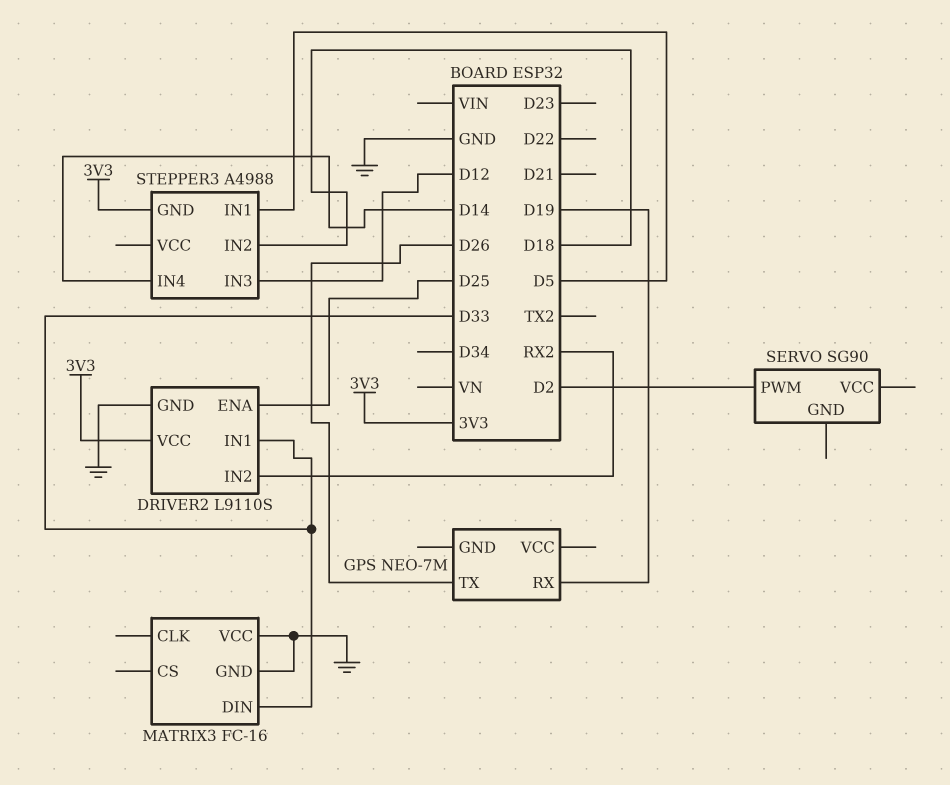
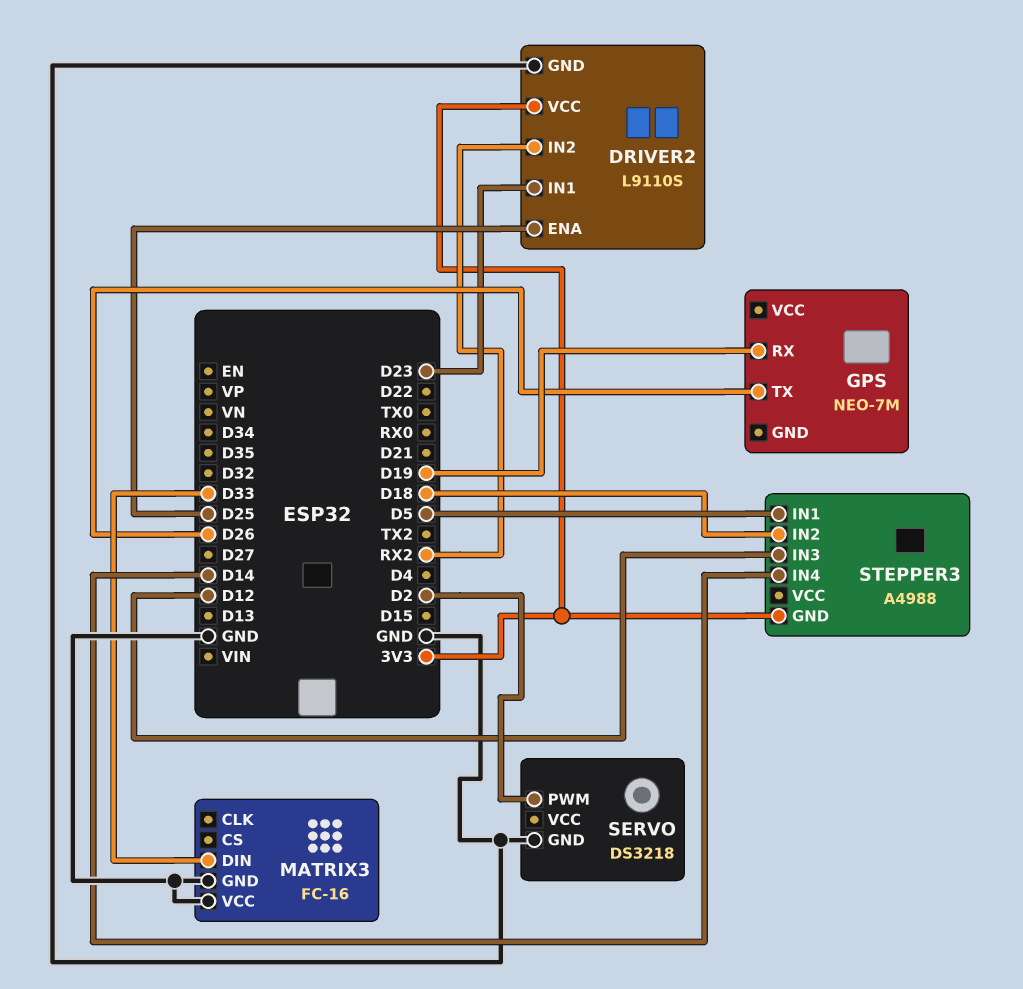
DRIVER2 pin IN1: D33 -> D23
SERVO: SG90 -> DS3218
SERVO pin GND: none -> GND

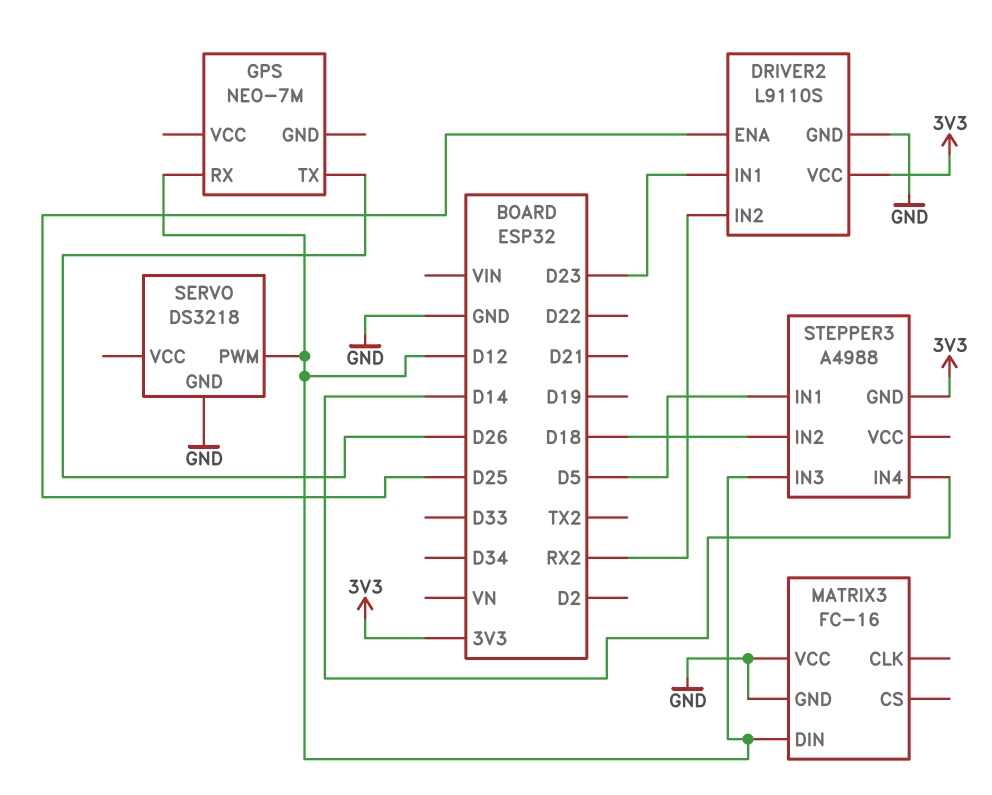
GPS pin RX: D19 -> D12
MATRIX3 pin DIN: D33 -> D12
SERVO pin PWM: D2 -> D12

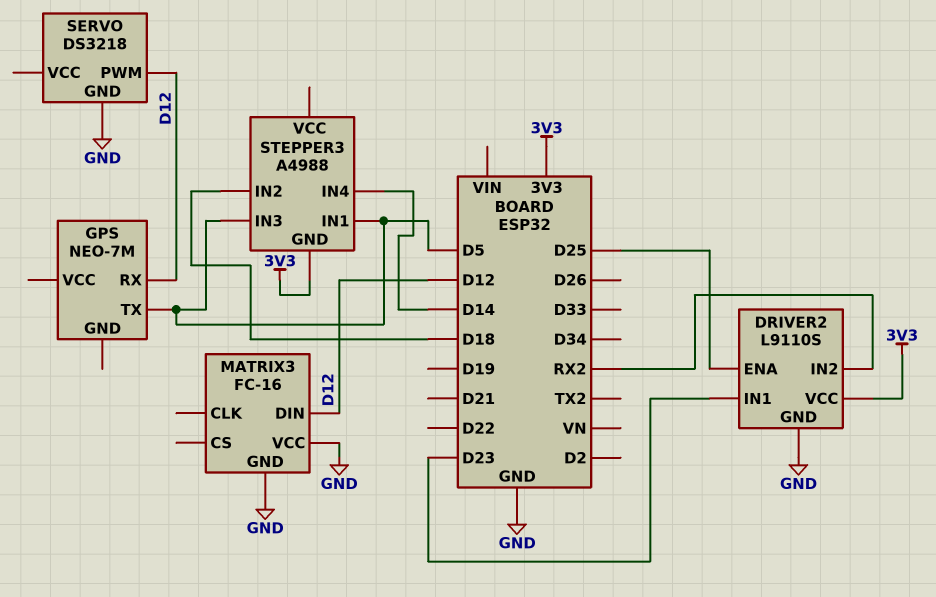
GPS pin TX: D26 -> D5
STEPPER3 pin IN3: D12 -> D5

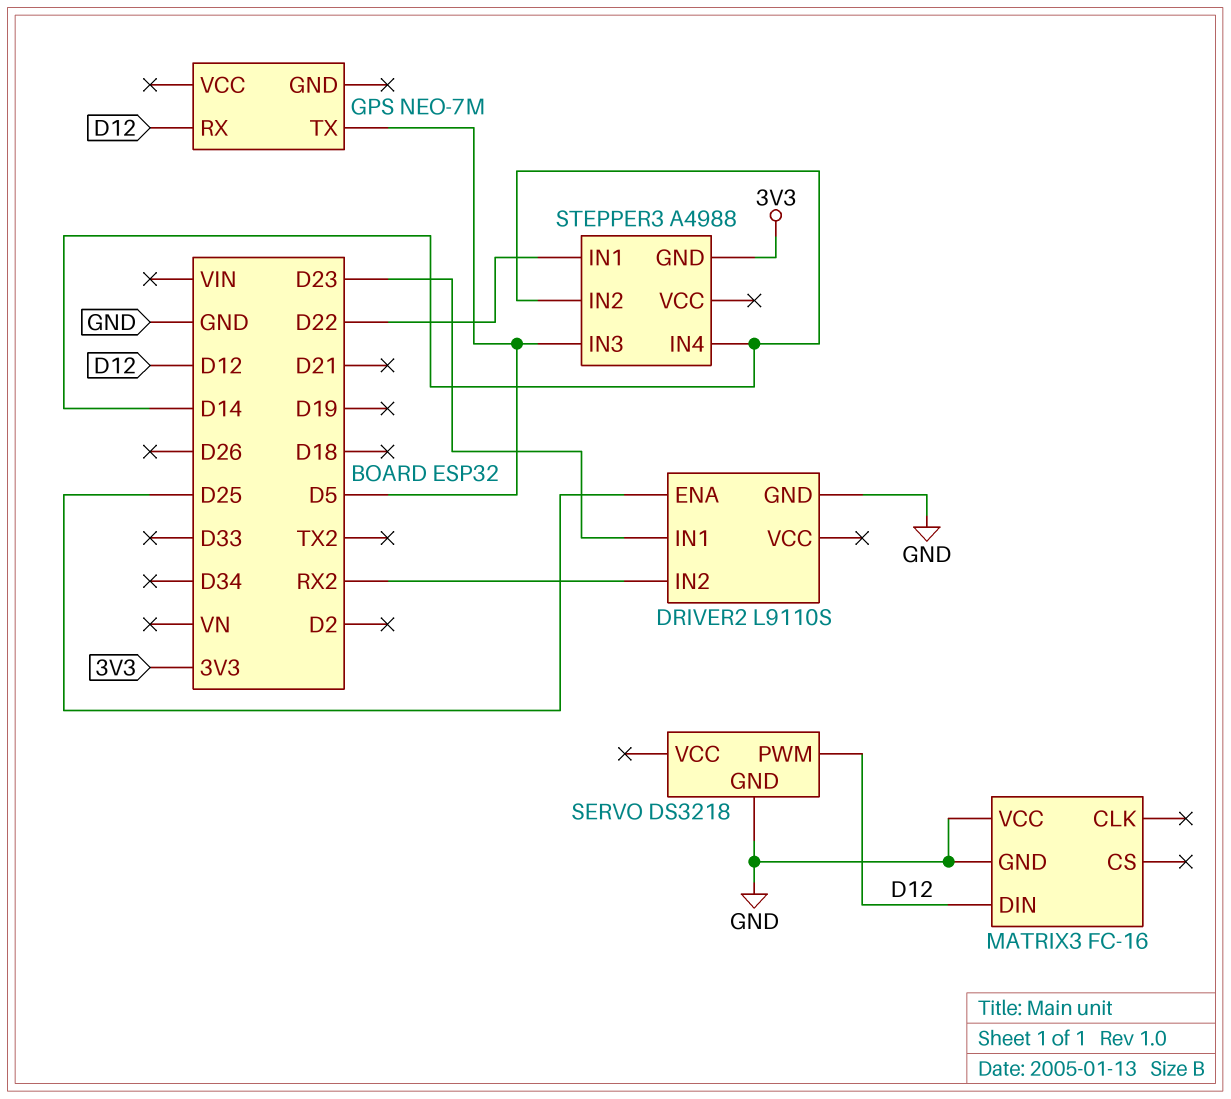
DRIVER2 pin VCC: 3V3 -> none
STEPPER3 pin IN1: D5 -> D22
STEPPER3 pin IN2: D18 -> D14

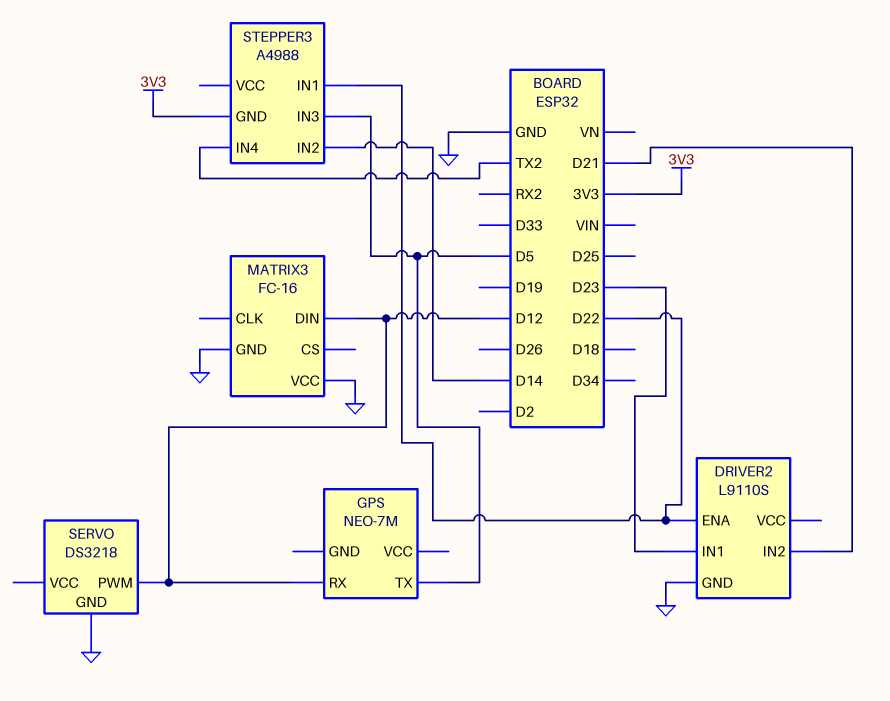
DRIVER2 pin ENA: D25 -> D22
DRIVER2 pin IN2: RX2 -> D21
STEPPER3 pin IN4: D14 -> TX2

